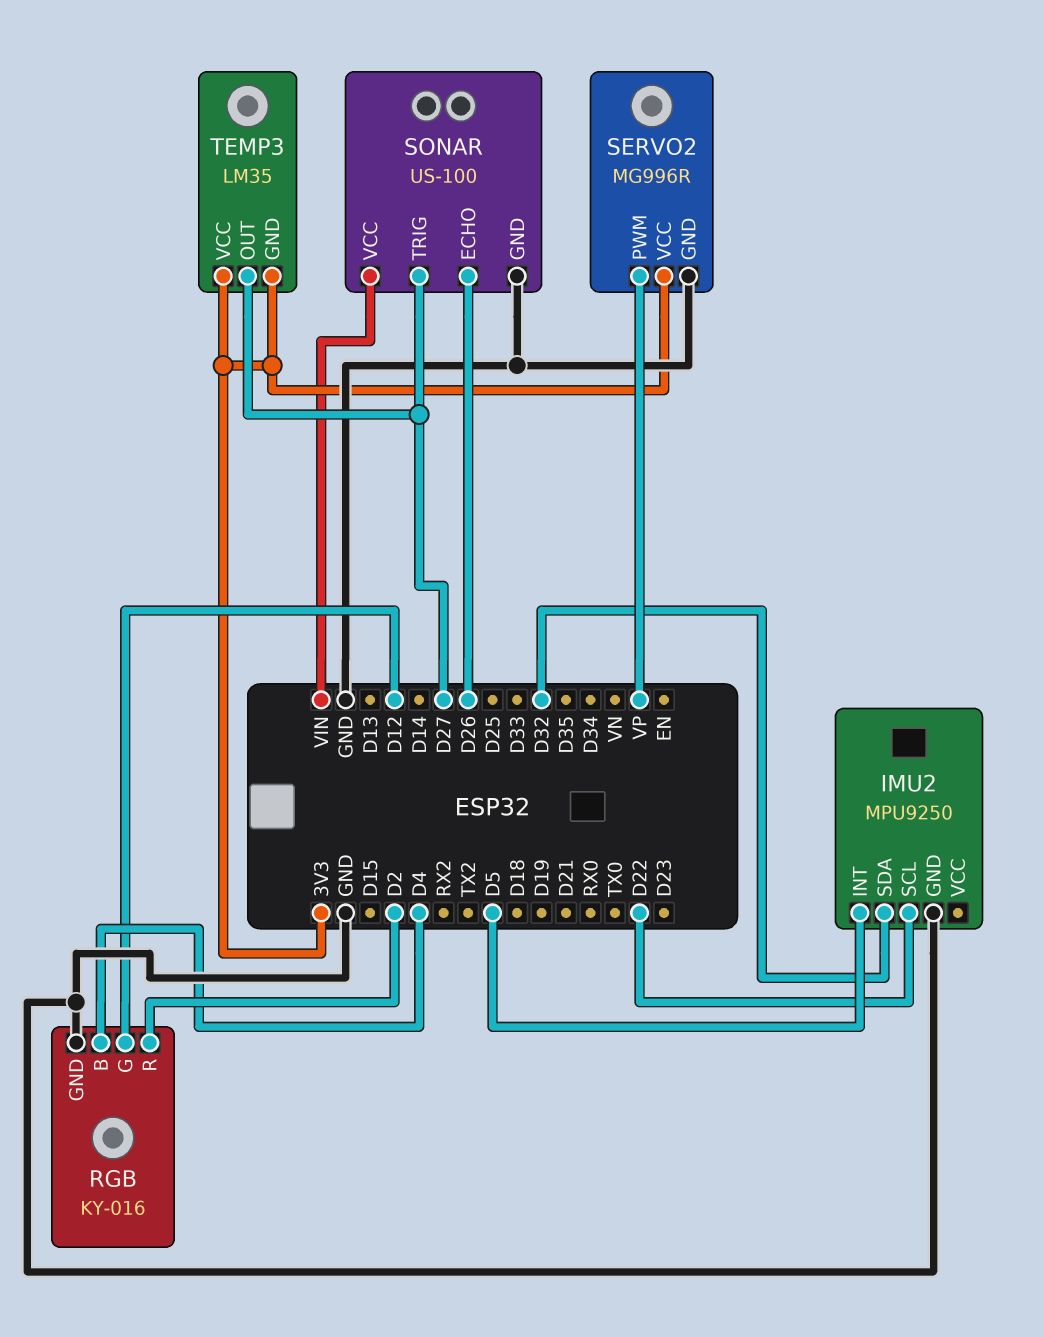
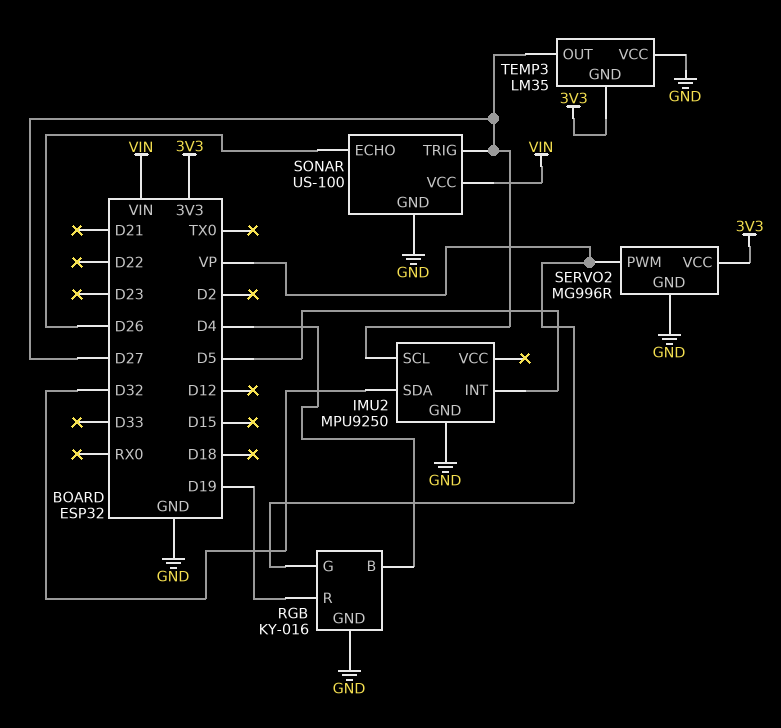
IMU2 pin SCL: D22 -> D27
RGB pin G: D12 -> VP
RGB pin R: D2 -> D19
TEMP3 pin VCC: 3V3 -> GND

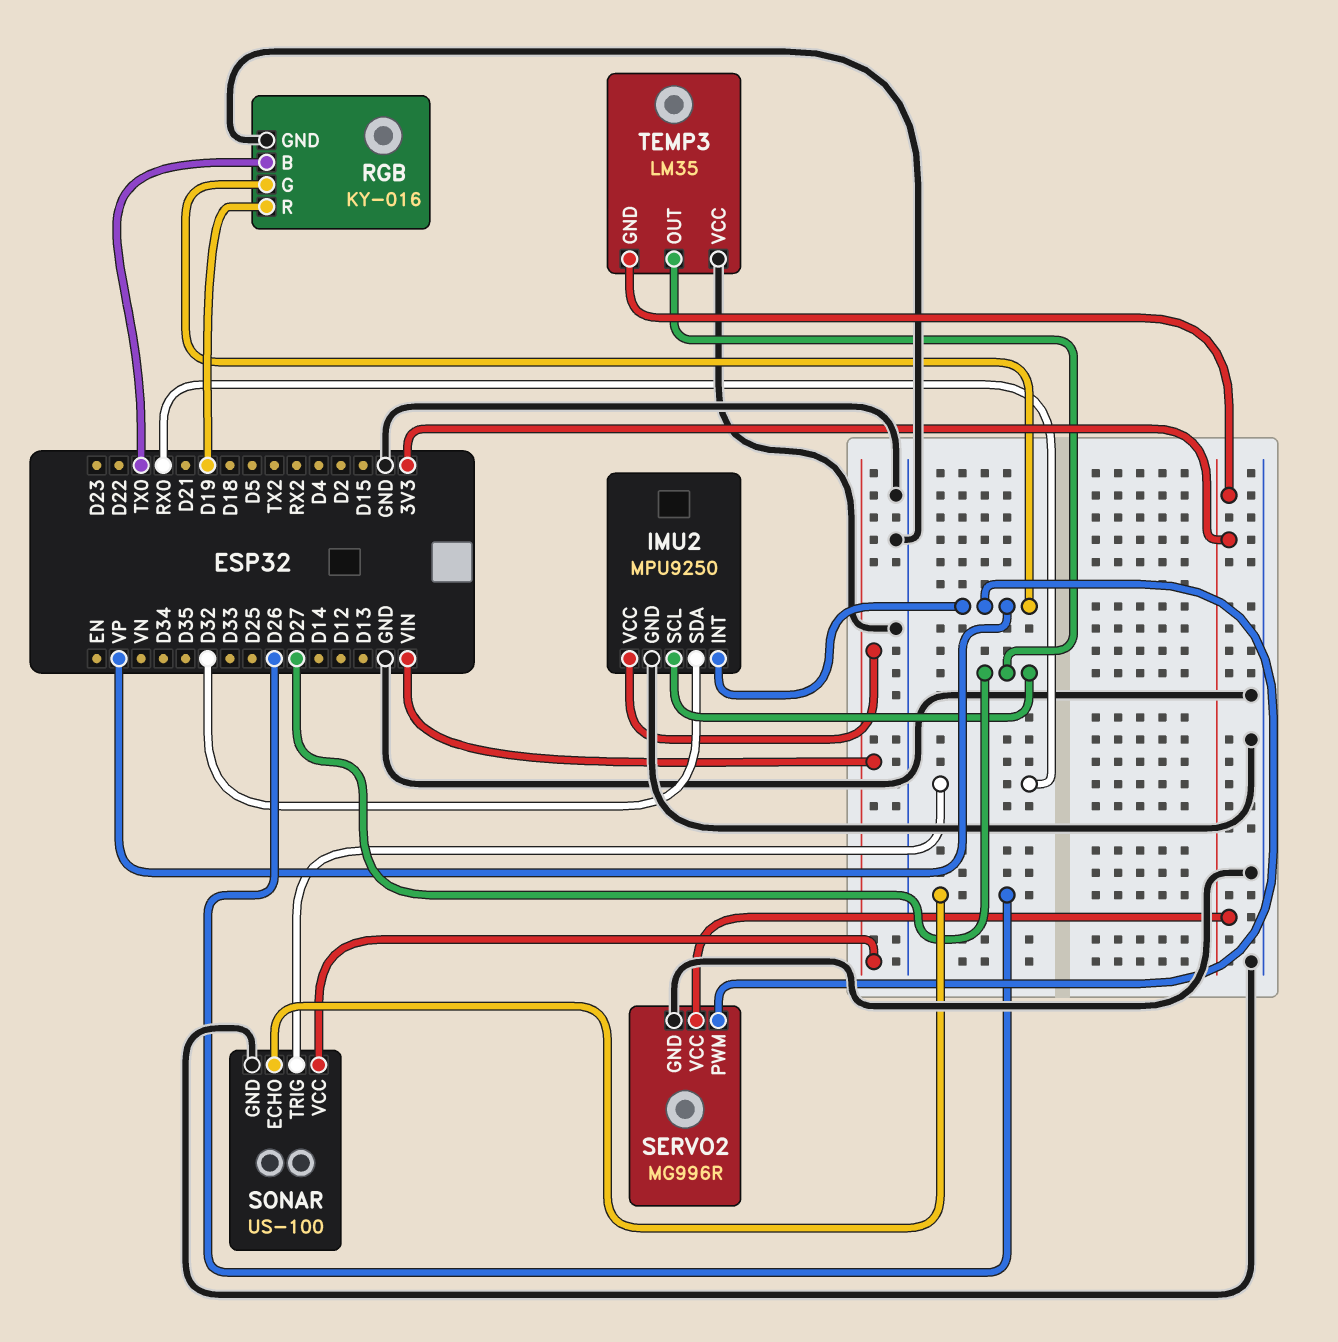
IMU2 pin INT: D5 -> VP
IMU2 pin VCC: none -> VIN
RGB pin B: D4 -> TX0
SONAR pin TRIG: D27 -> RX0

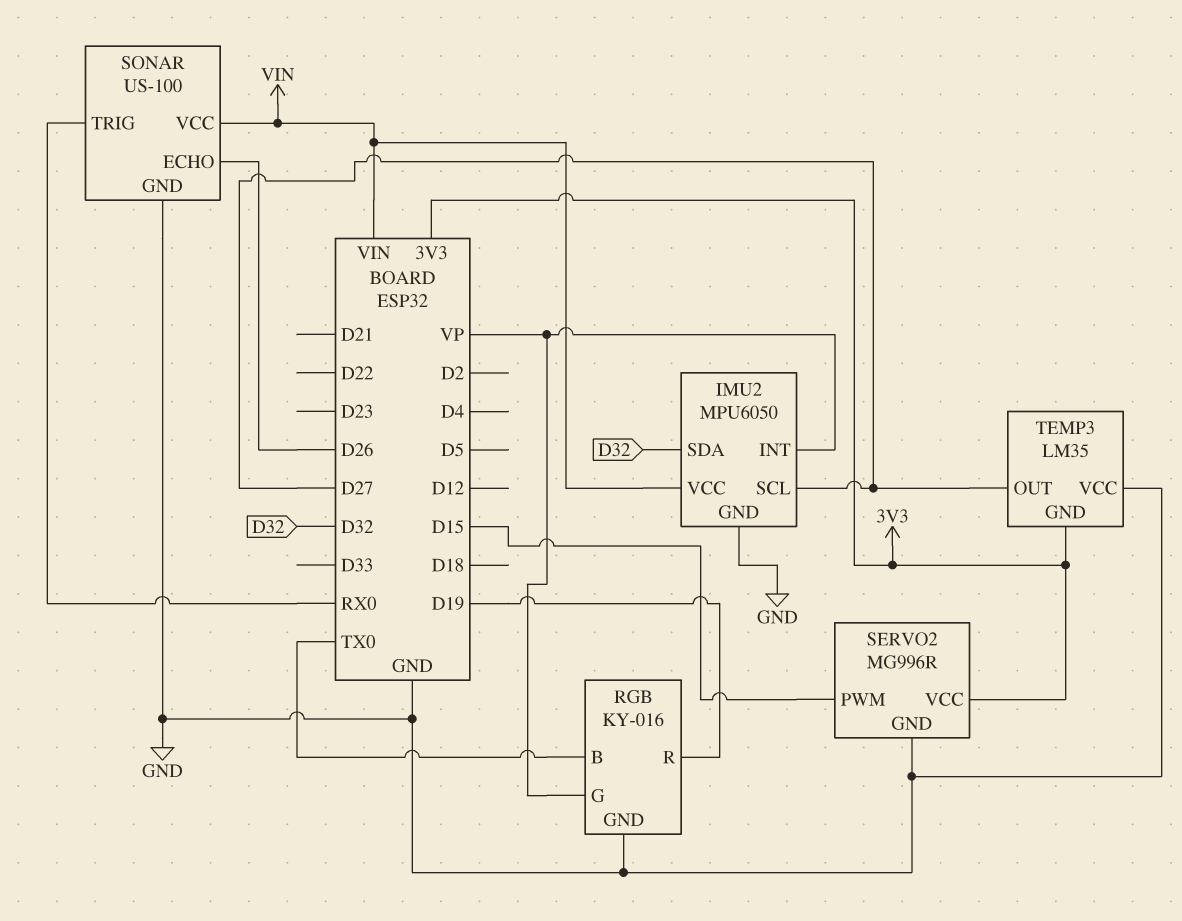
IMU2: MPU9250 -> MPU6050
SERVO2 pin PWM: VP -> D15

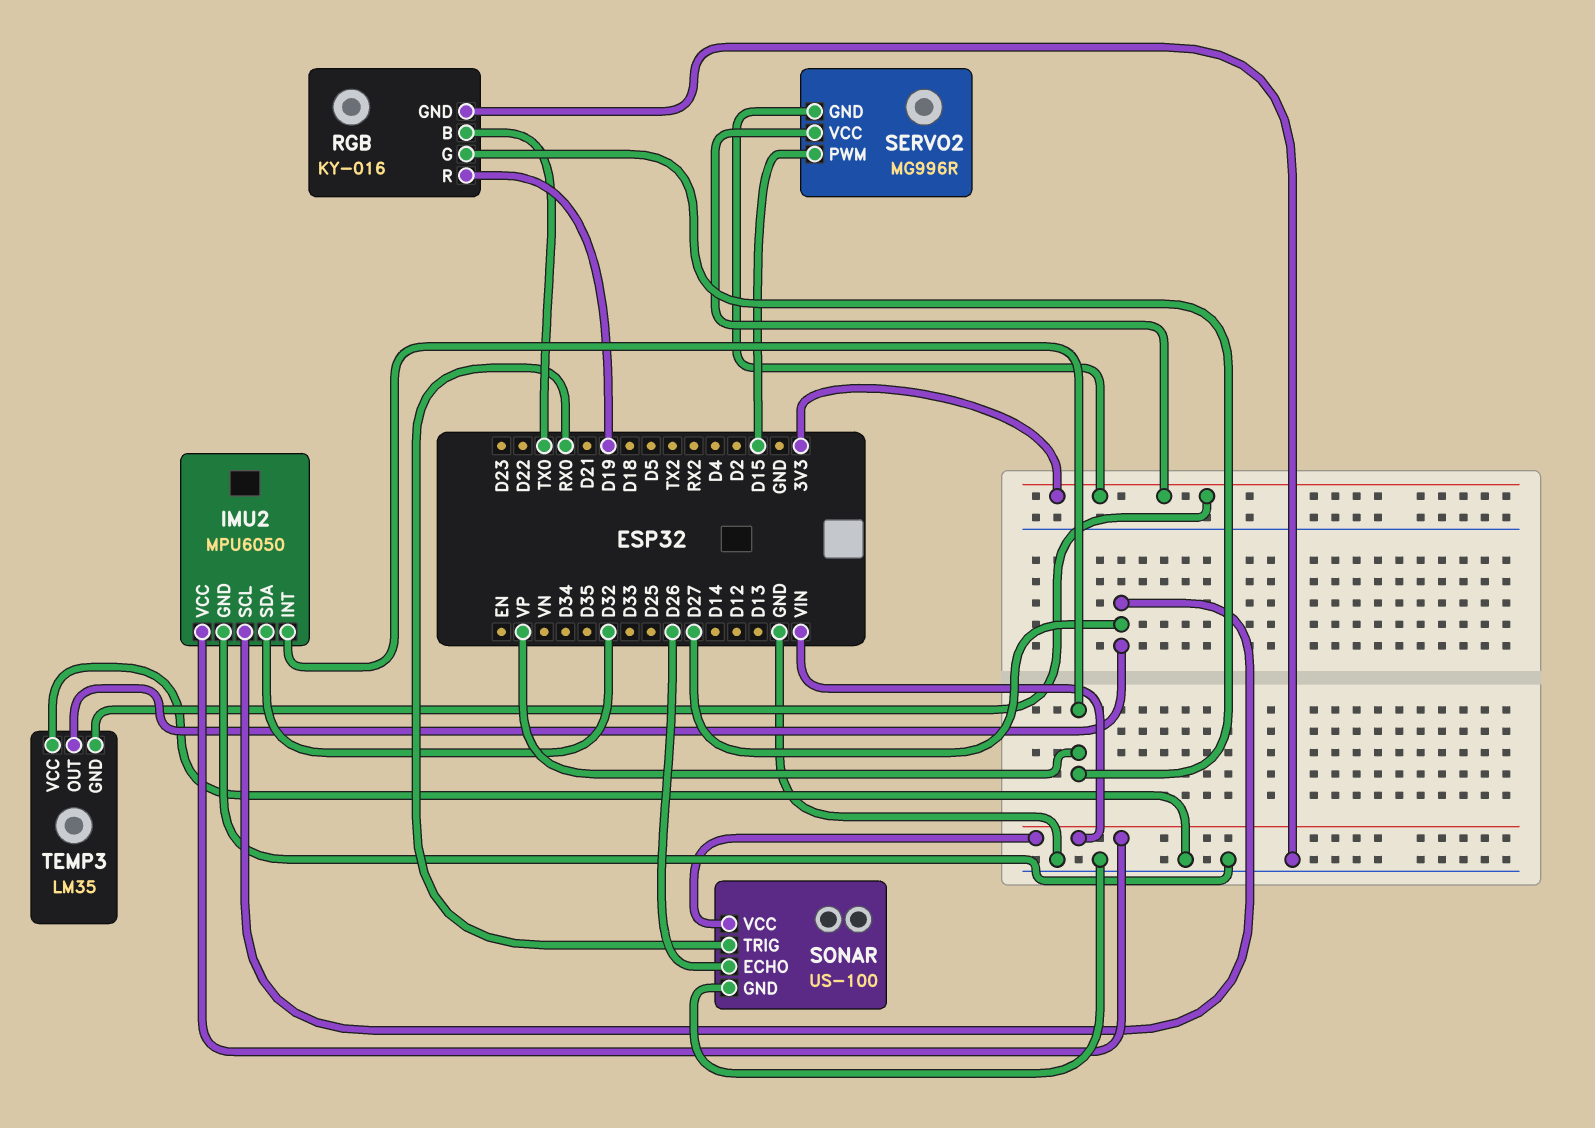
SERVO2 pin GND: GND -> 3V3

